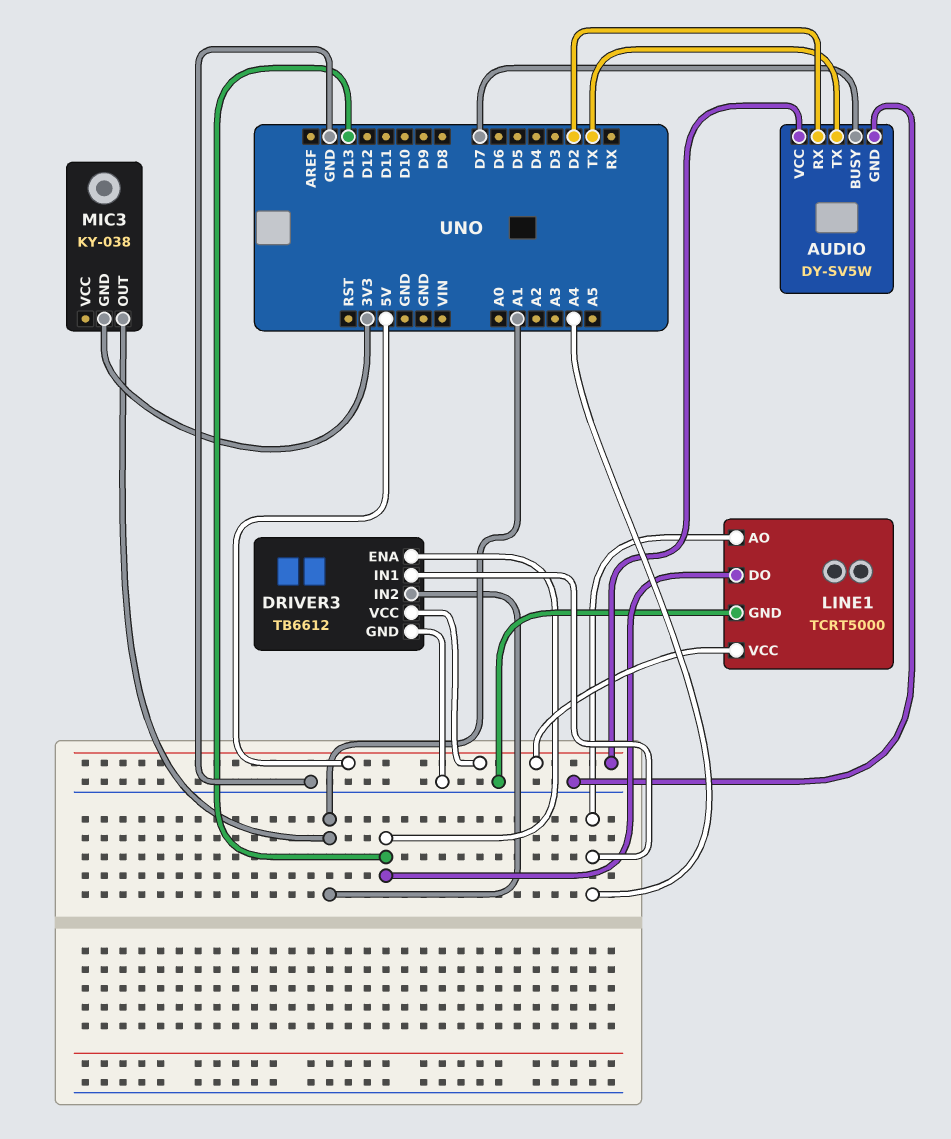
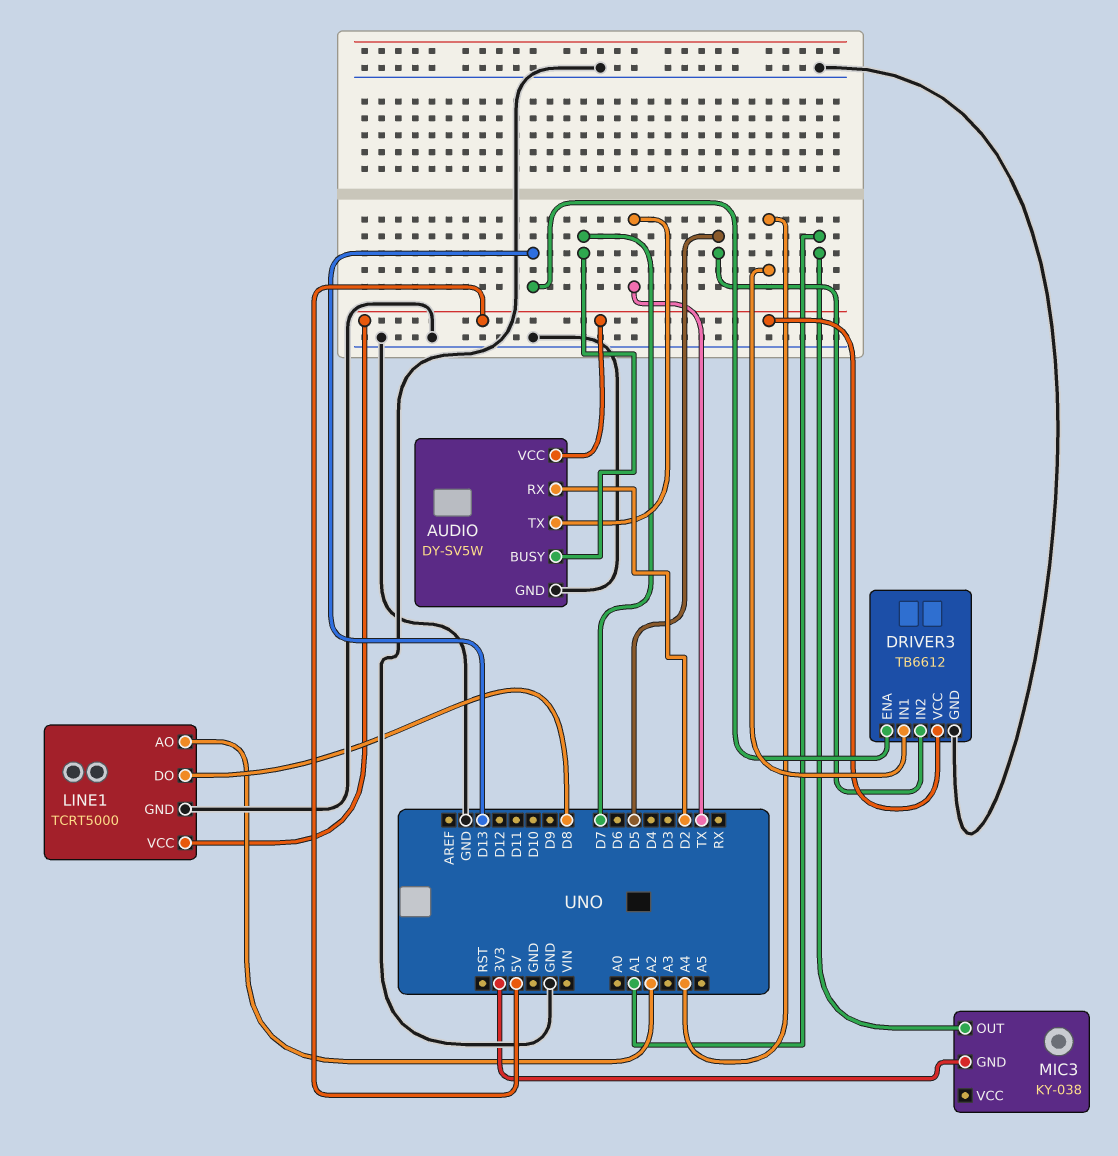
DRIVER3 pin IN2: A1 -> D5
LINE1 pin AO: A4 -> A2
LINE1 pin DO: D13 -> D8

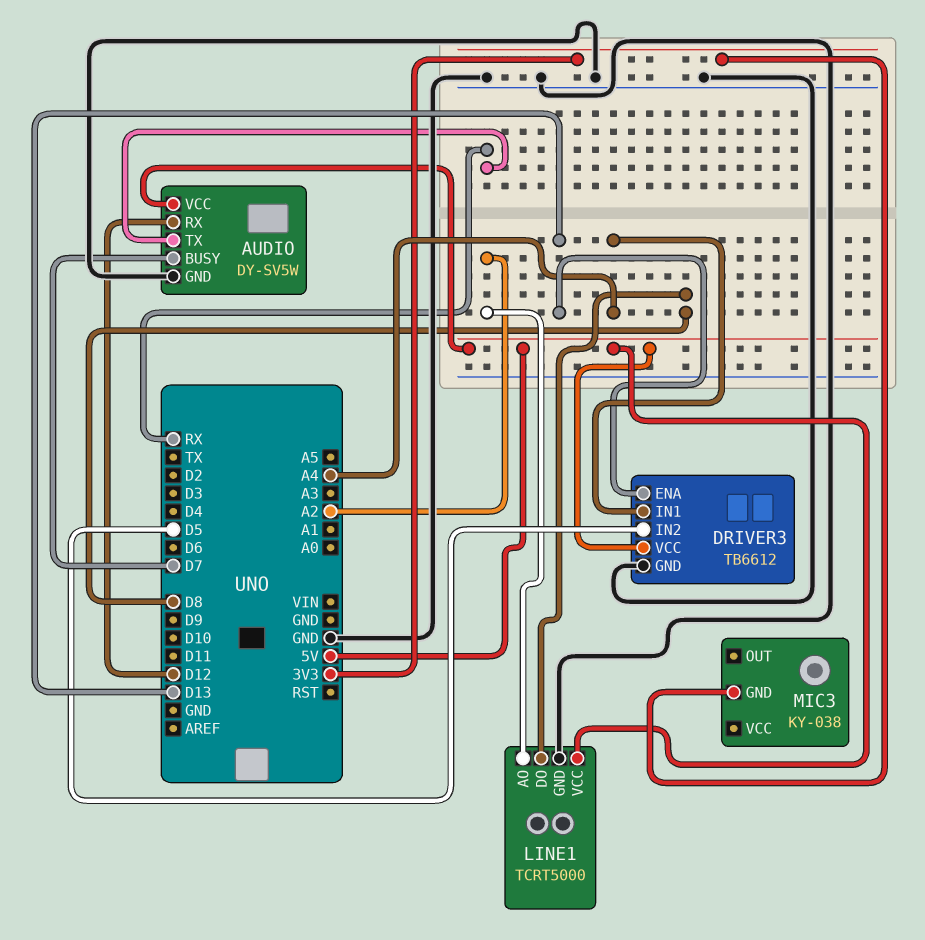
AUDIO pin RX: D2 -> D12
AUDIO pin TX: TX -> RX
MIC3 pin OUT: A1 -> none

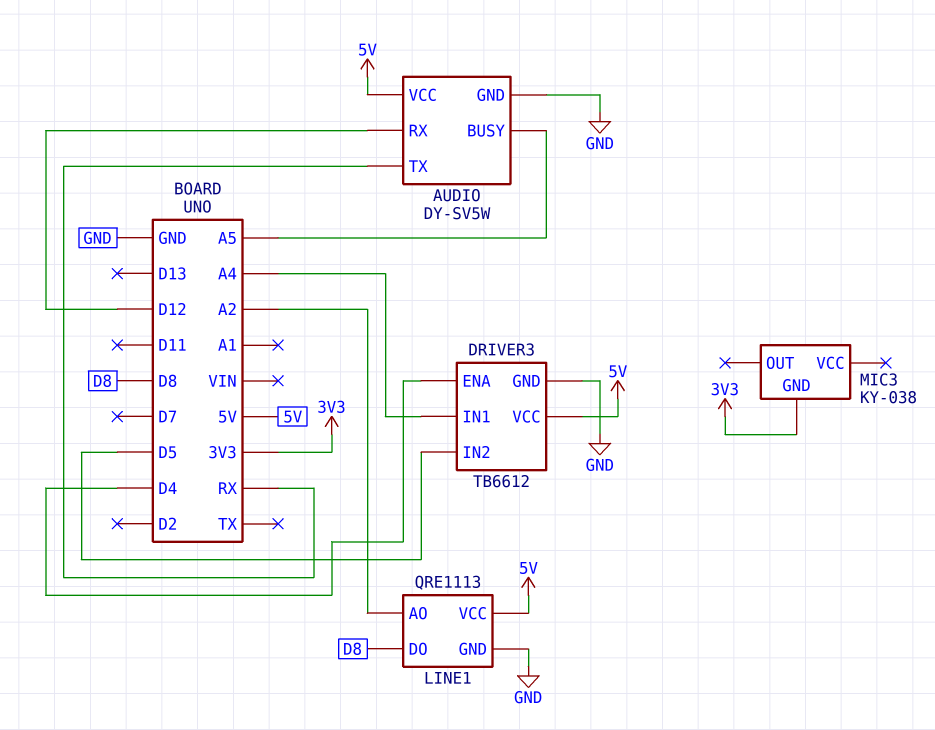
AUDIO pin BUSY: D7 -> A5
DRIVER3 pin ENA: D13 -> D4
LINE1: TCRT5000 -> QRE1113

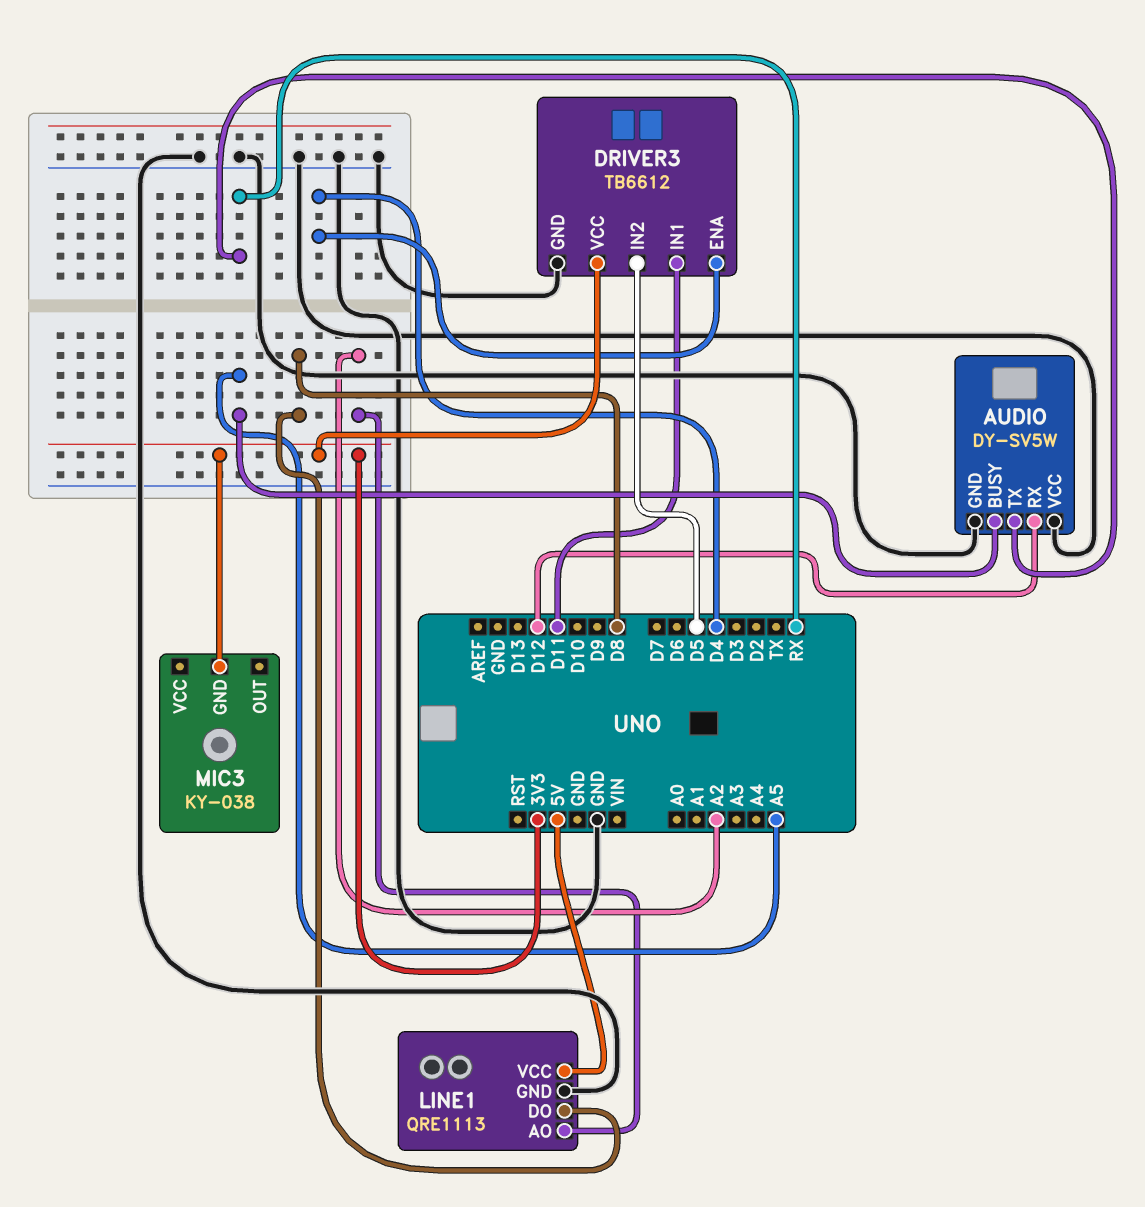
AUDIO pin VCC: 5V -> GND
DRIVER3 pin IN1: A4 -> D11
DRIVER3 pin VCC: 5V -> 3V3

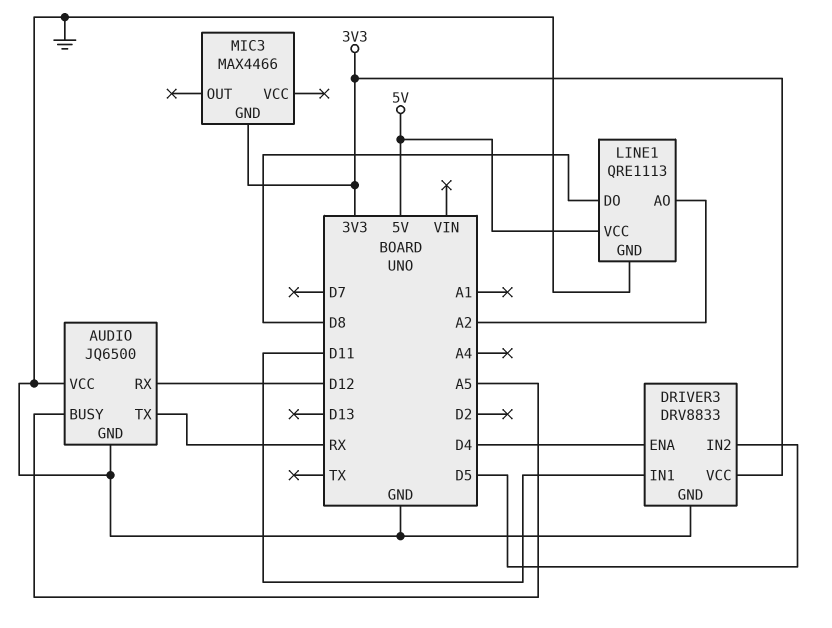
AUDIO: DY-SV5W -> JQ6500
DRIVER3: TB6612 -> DRV8833
MIC3: KY-038 -> MAX4466

